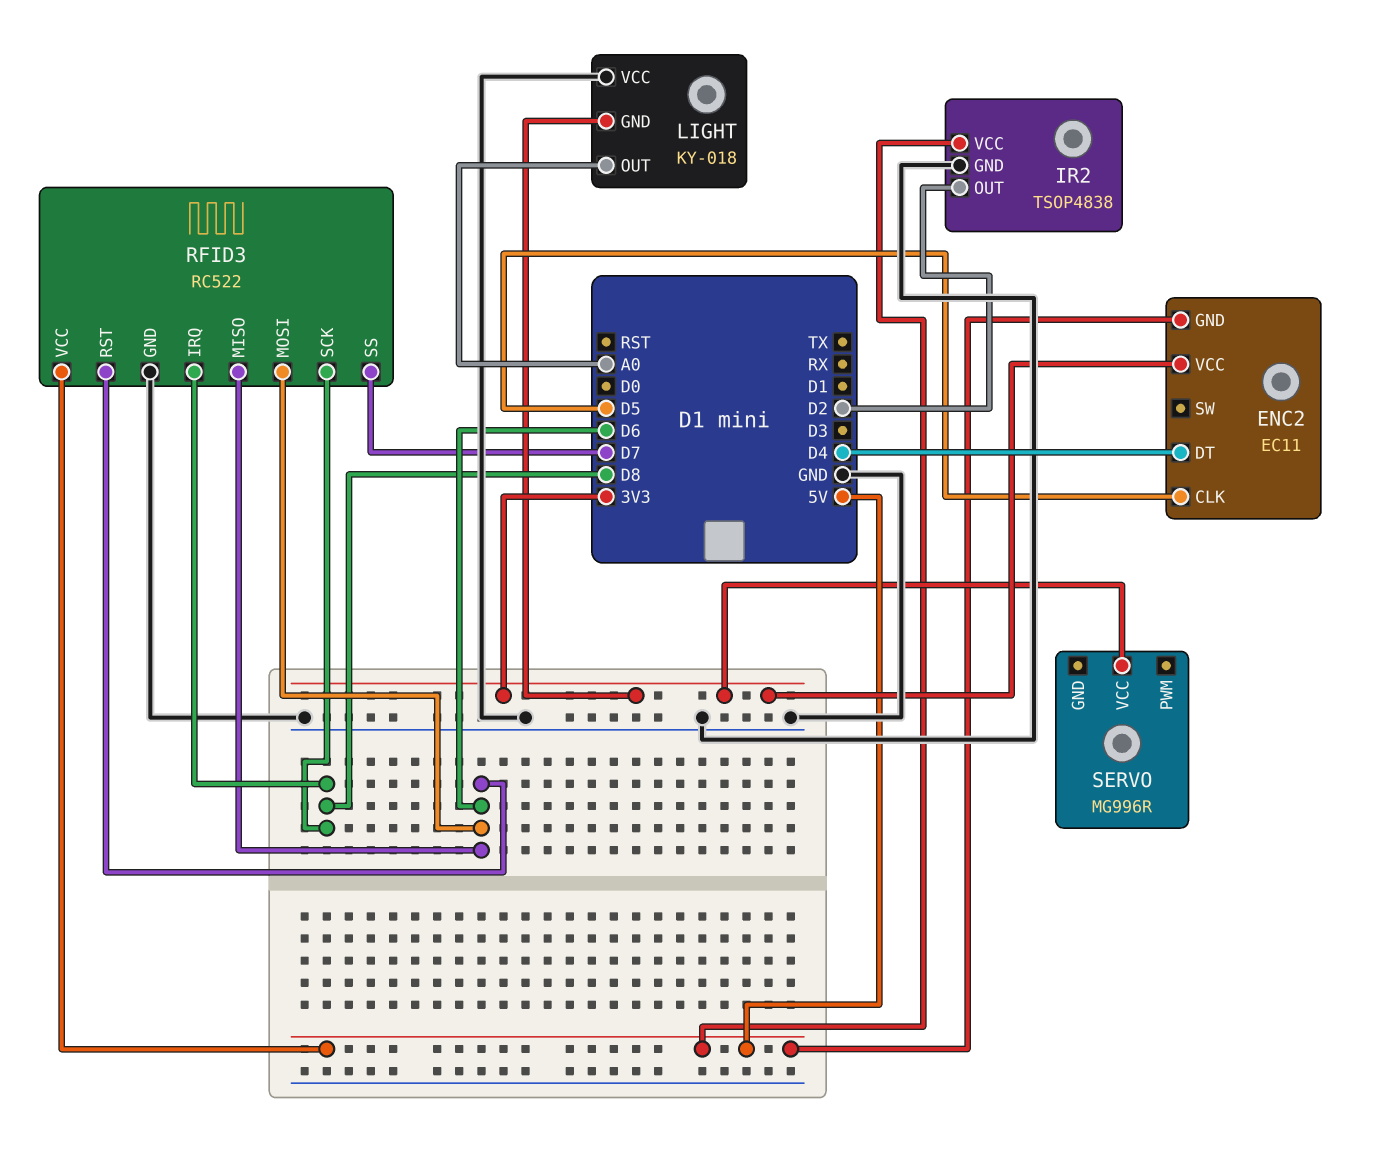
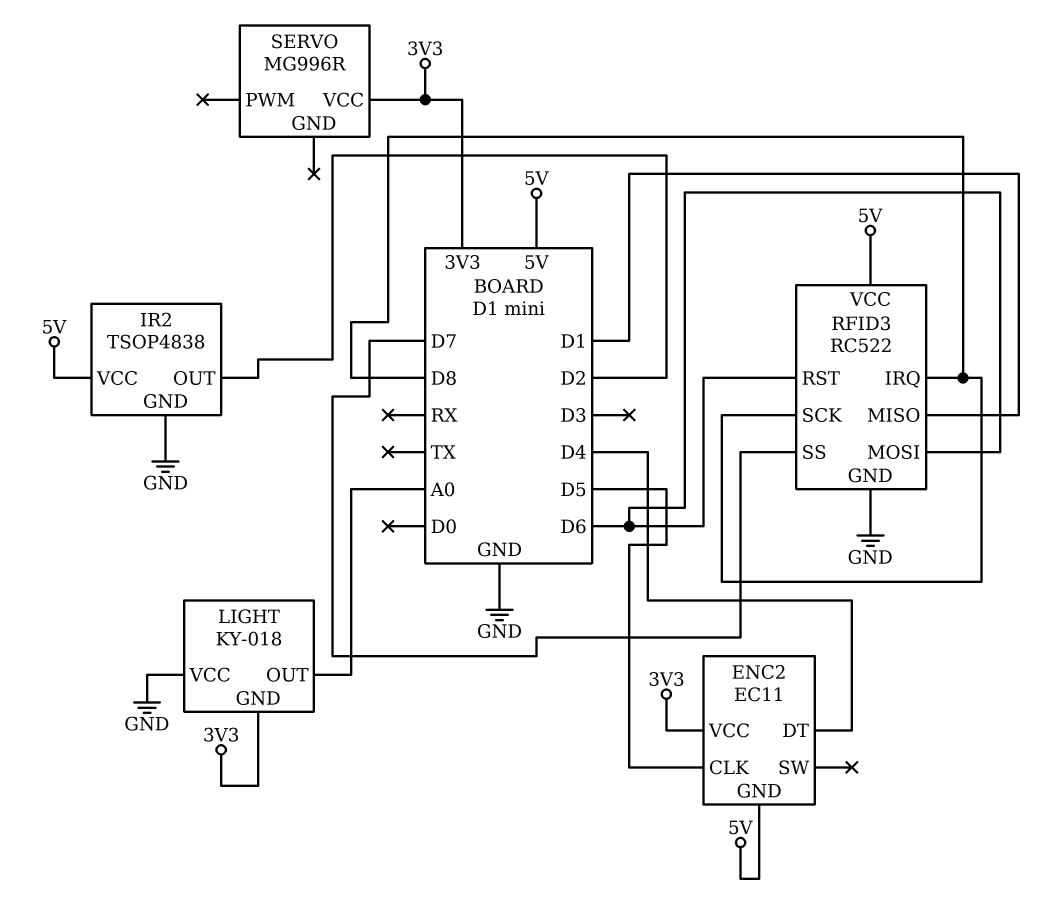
RFID3 pin MISO: D6 -> D1

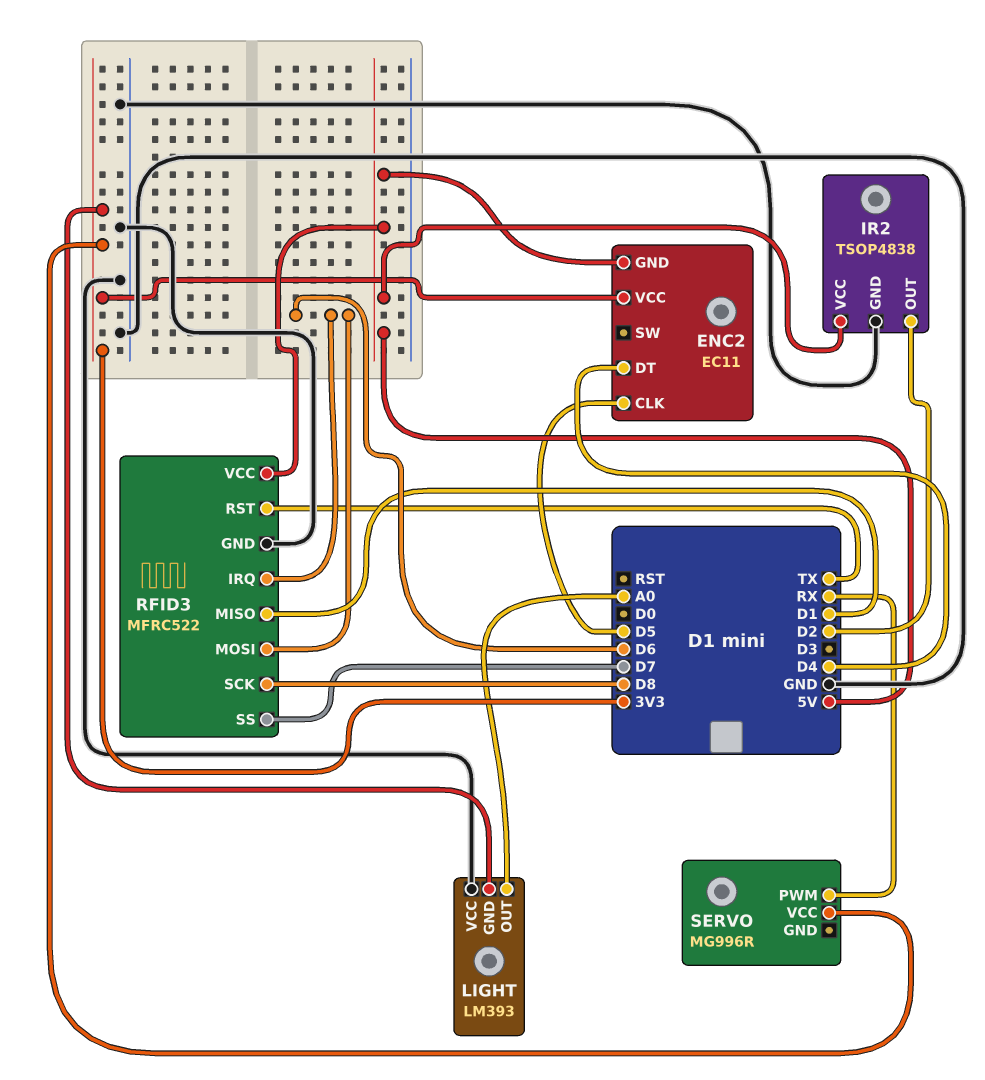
LIGHT: KY-018 -> LM393
RFID3: RC522 -> MFRC522
RFID3 pin IRQ: D8 -> D6
RFID3 pin RST: D6 -> TX
SERVO pin PWM: none -> RX

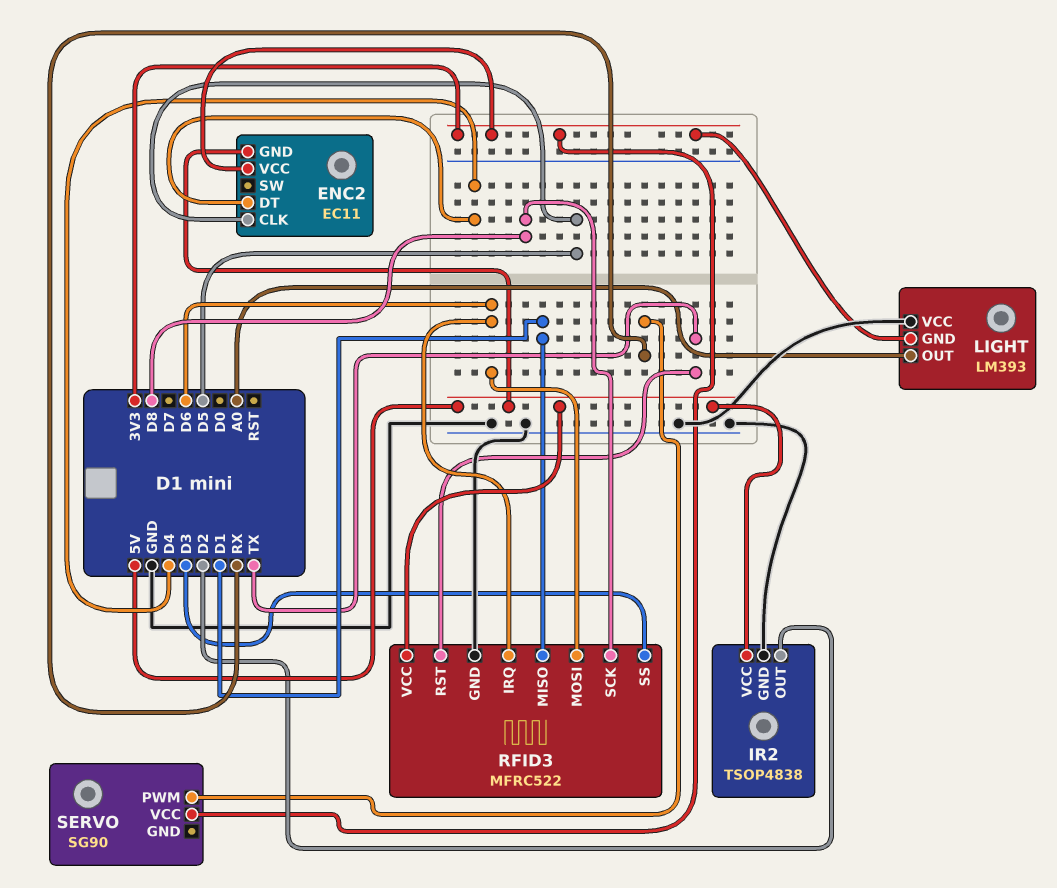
RFID3 pin SS: D7 -> D3
SERVO: MG996R -> SG90

